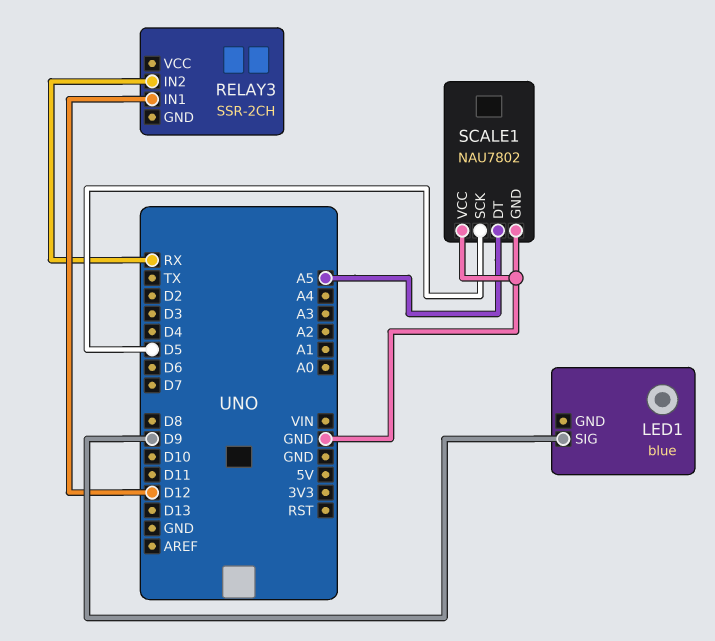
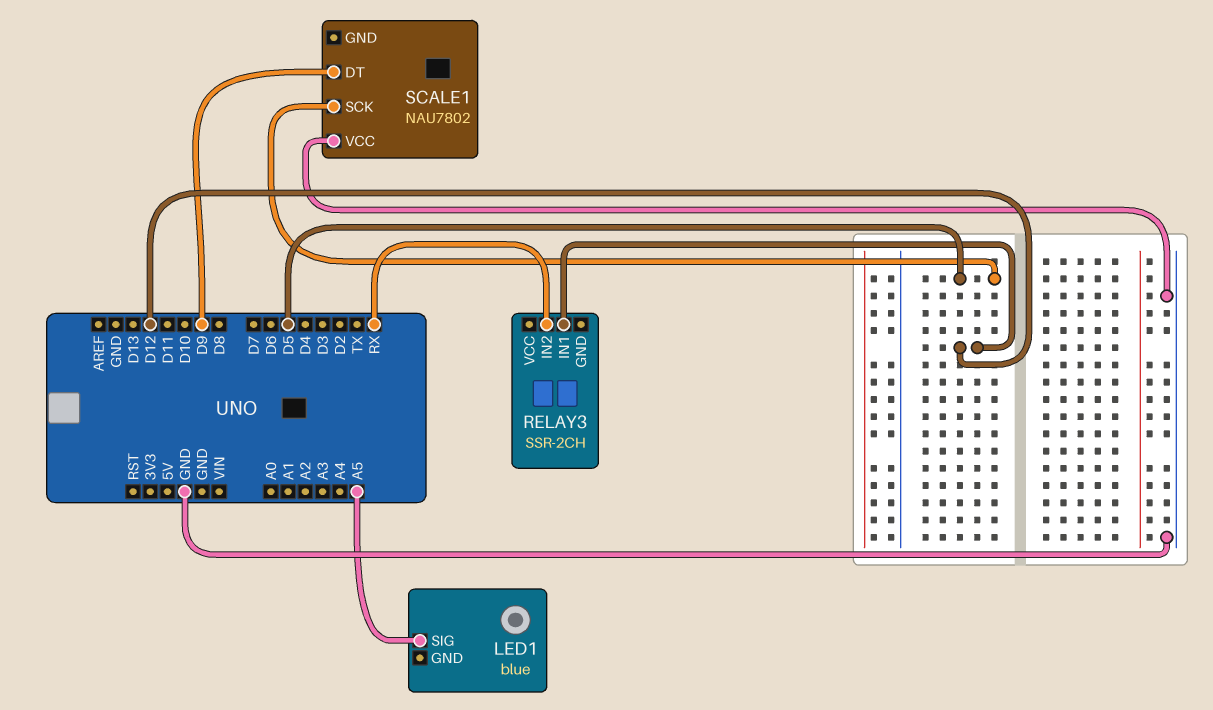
LED1 pin SIG: D9 -> A5
SCALE1 pin DT: A5 -> D9
SCALE1 pin GND: GND -> none

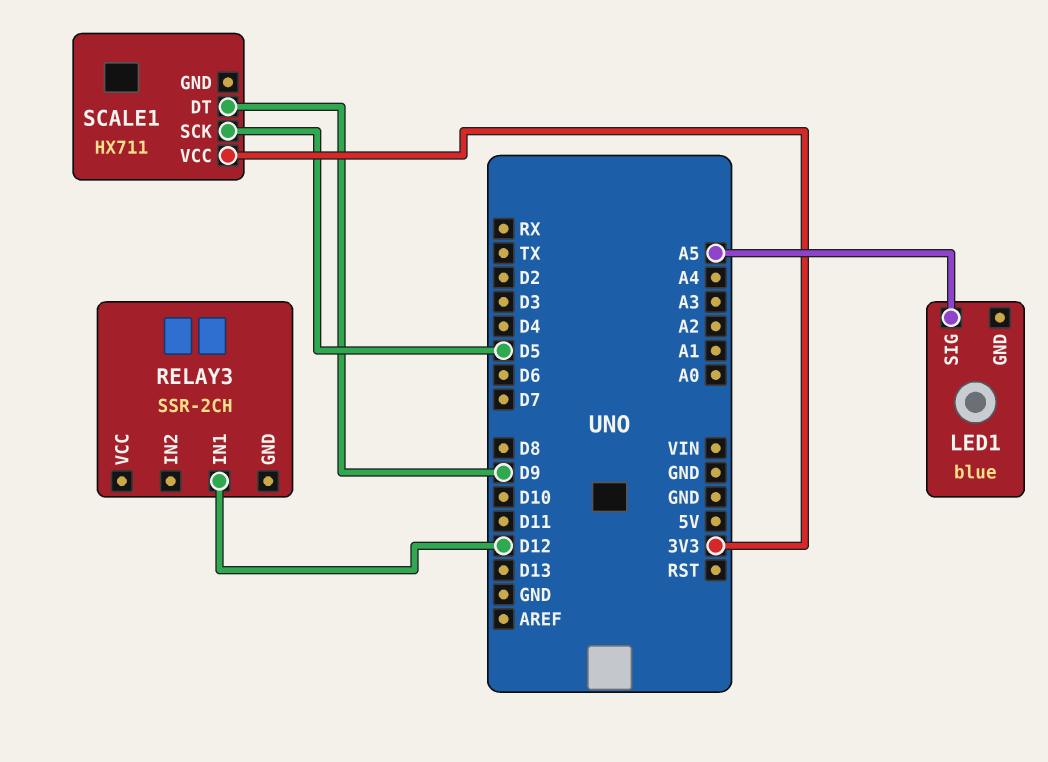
RELAY3 pin IN2: RX -> none
SCALE1: NAU7802 -> HX711
SCALE1 pin VCC: GND -> 3V3

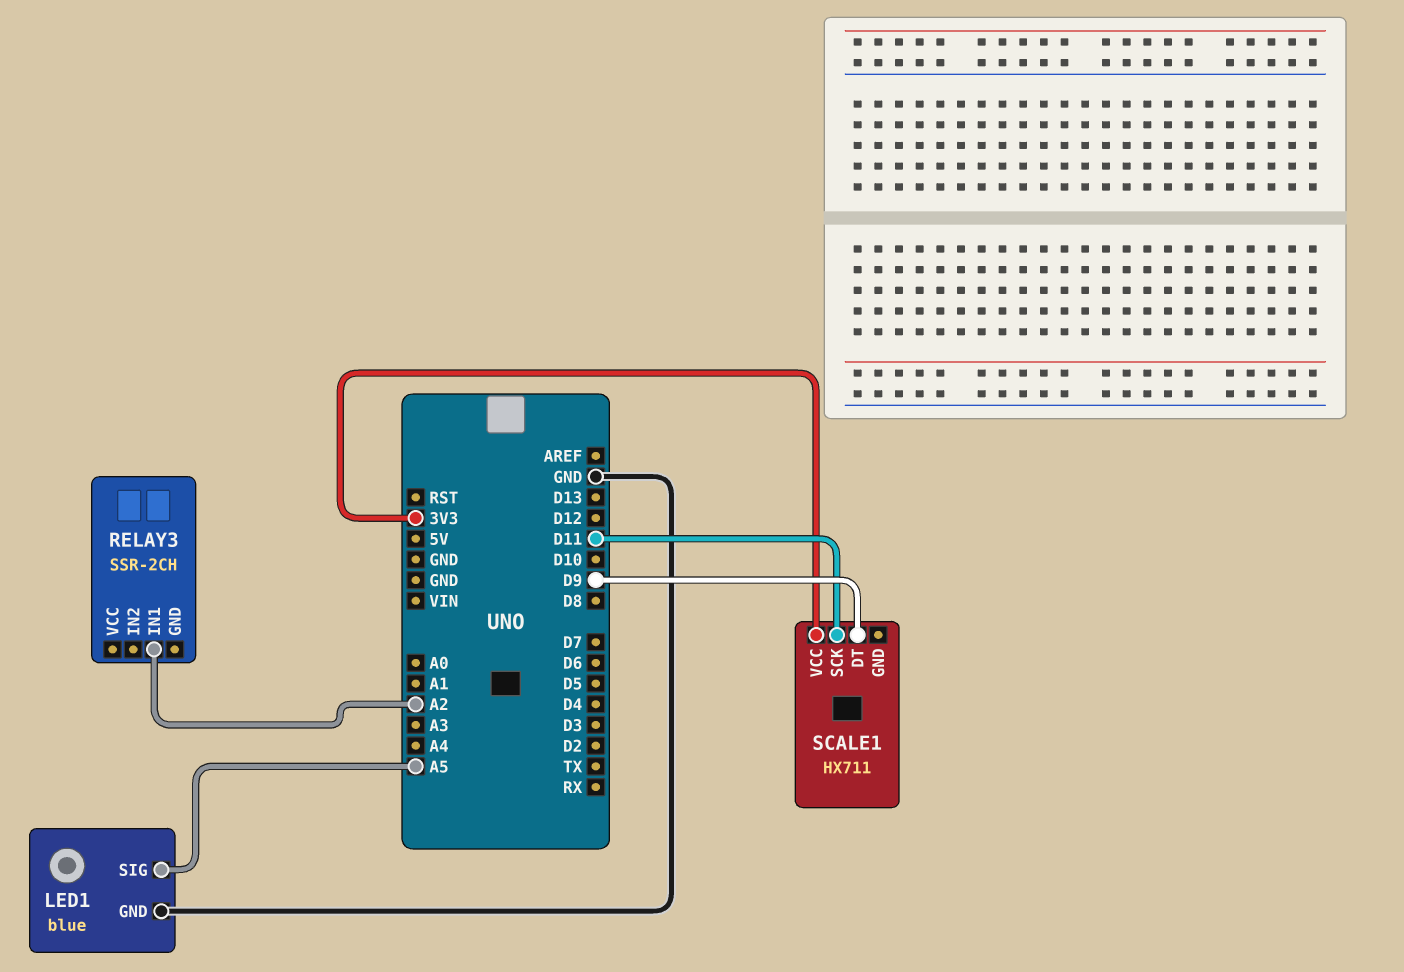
LED1 pin GND: none -> GND
RELAY3 pin IN1: D12 -> A2
SCALE1 pin SCK: D5 -> D11

